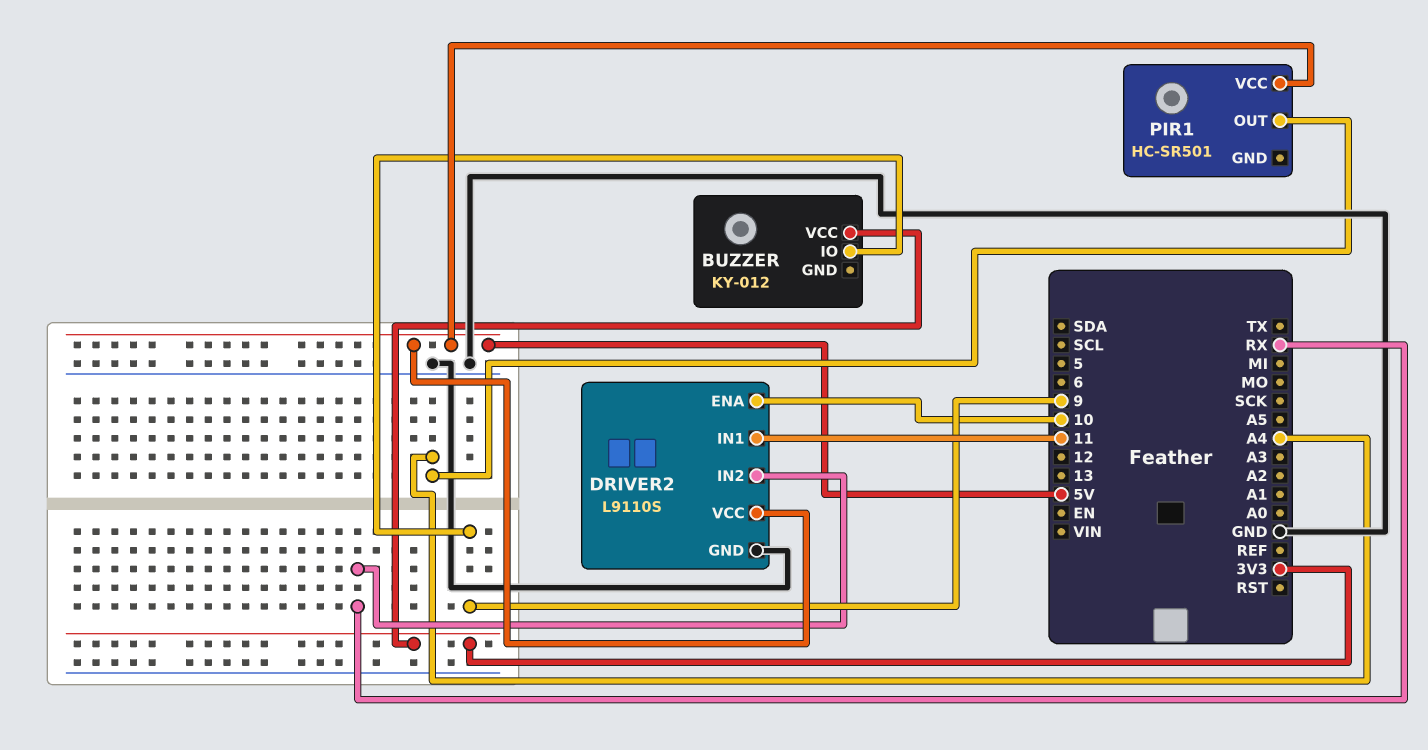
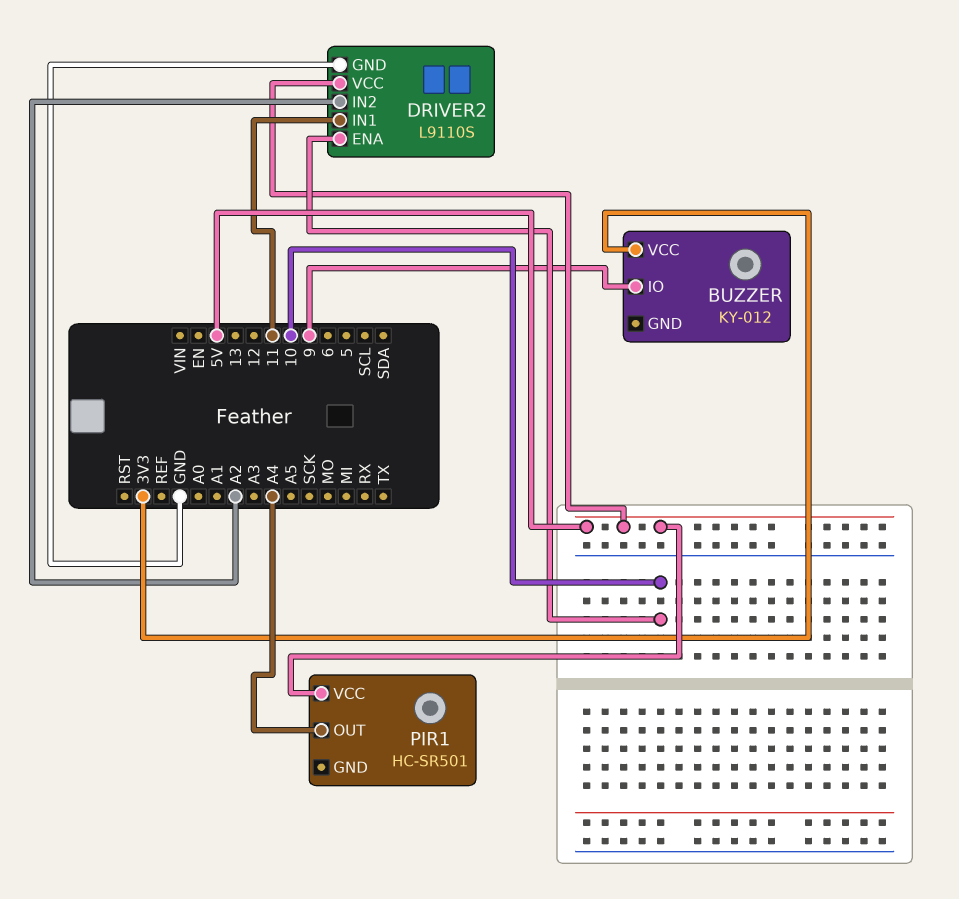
DRIVER2 pin IN2: RX -> A2

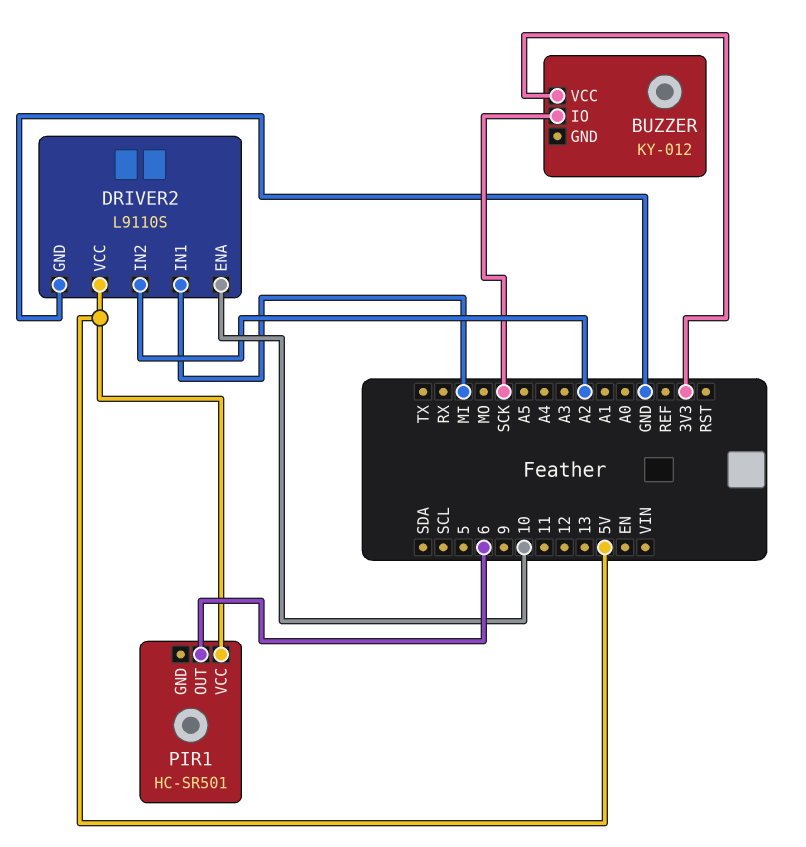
BUZZER pin IO: 9 -> SCK
DRIVER2 pin IN1: 11 -> MI
PIR1 pin OUT: A4 -> 6

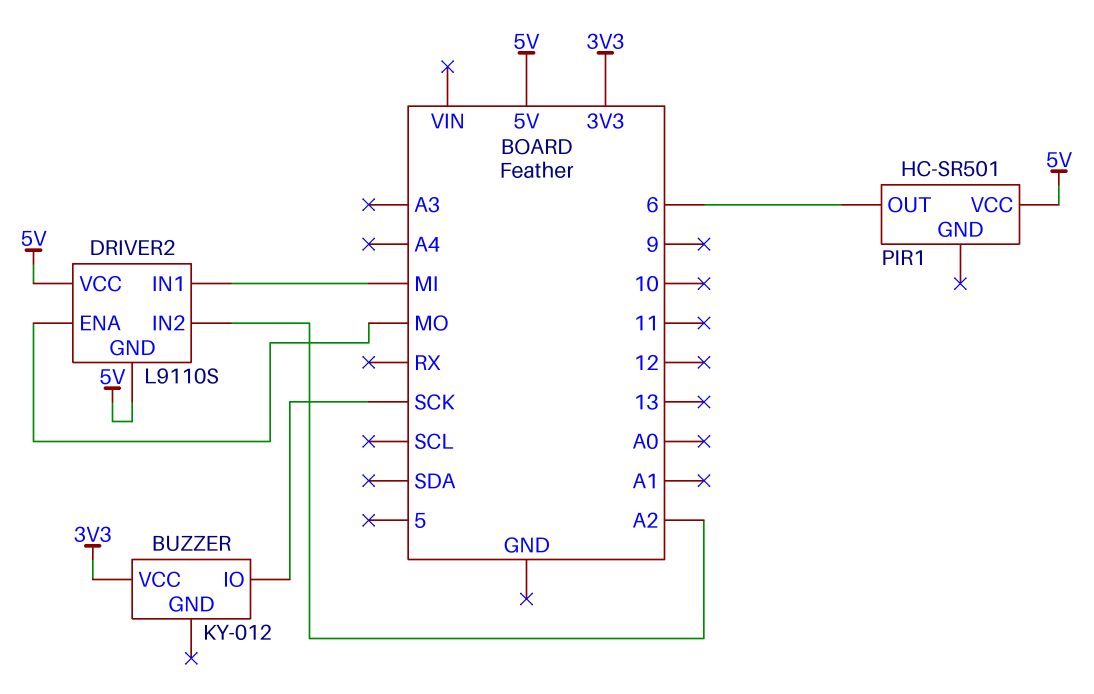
DRIVER2 pin ENA: 10 -> MO
DRIVER2 pin GND: GND -> 5V

